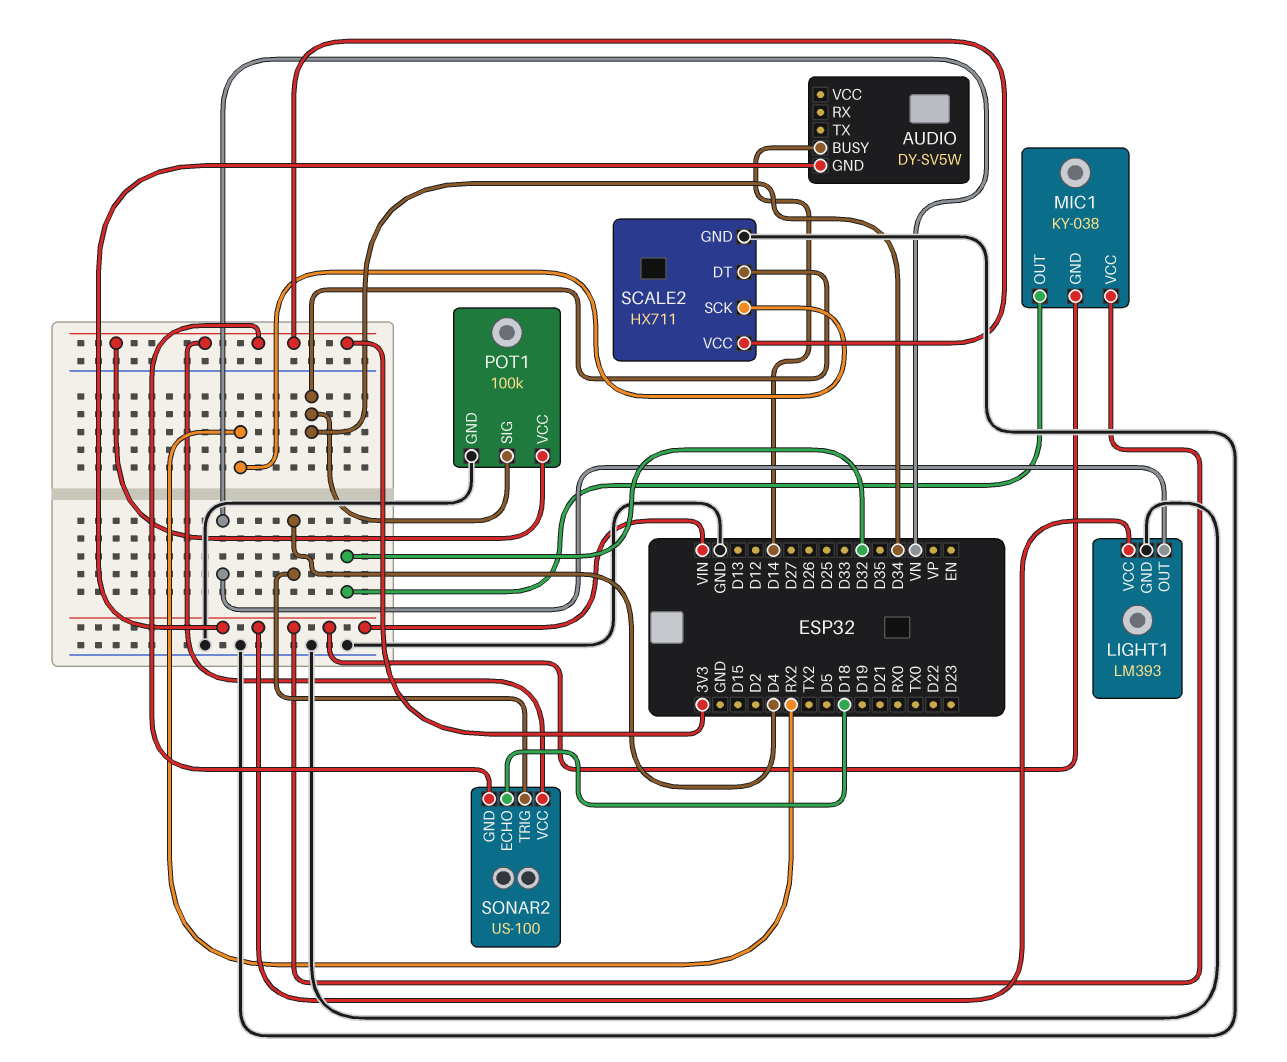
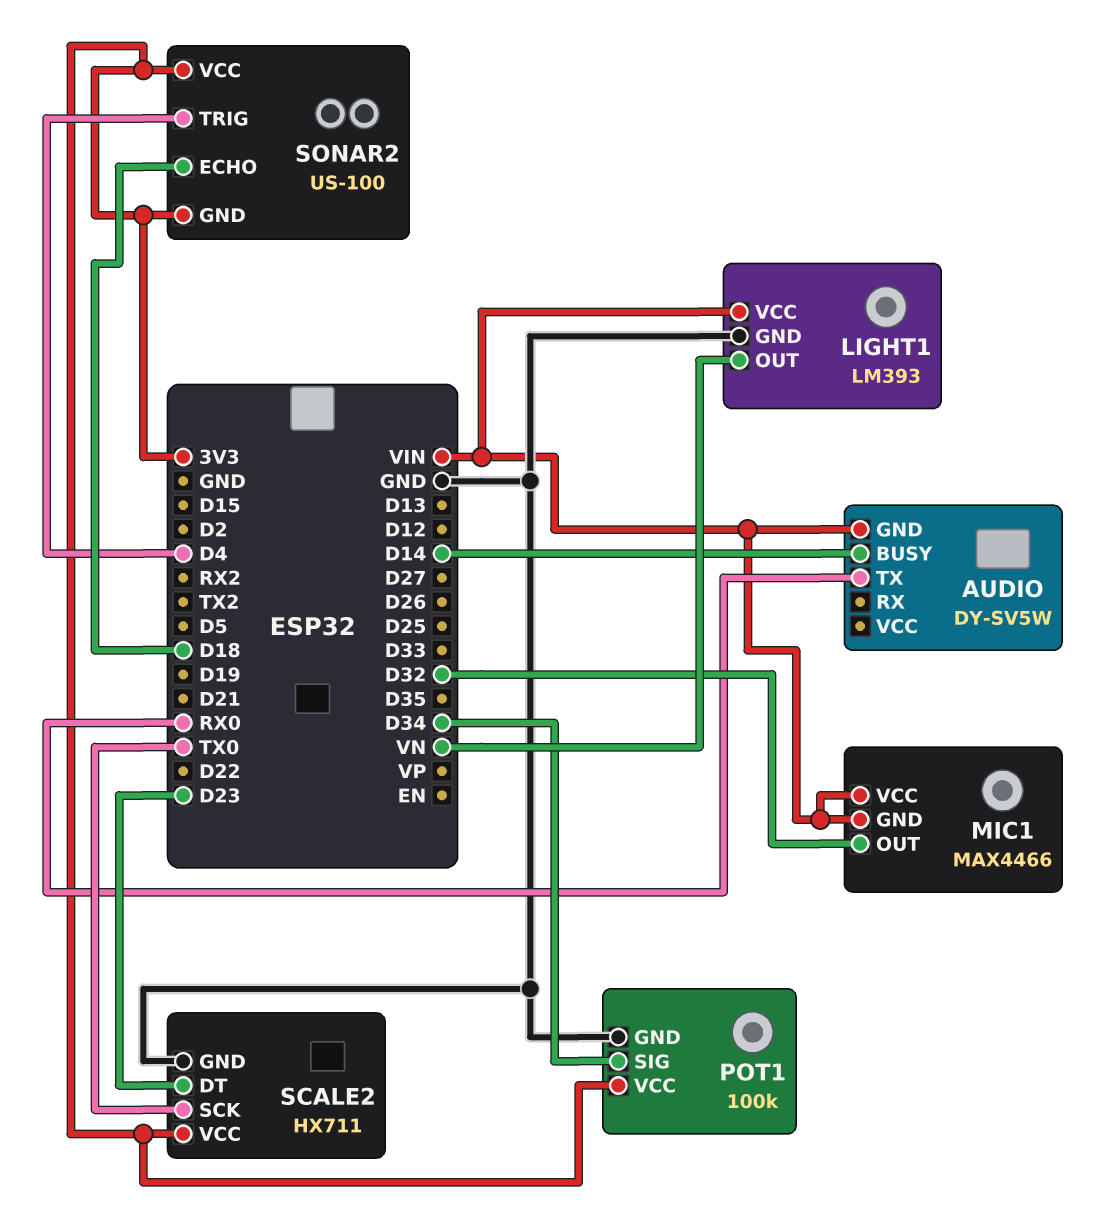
AUDIO pin TX: none -> RX0
MIC1: KY-038 -> MAX4466
SCALE2 pin DT: D34 -> D23
SCALE2 pin SCK: RX2 -> TX0

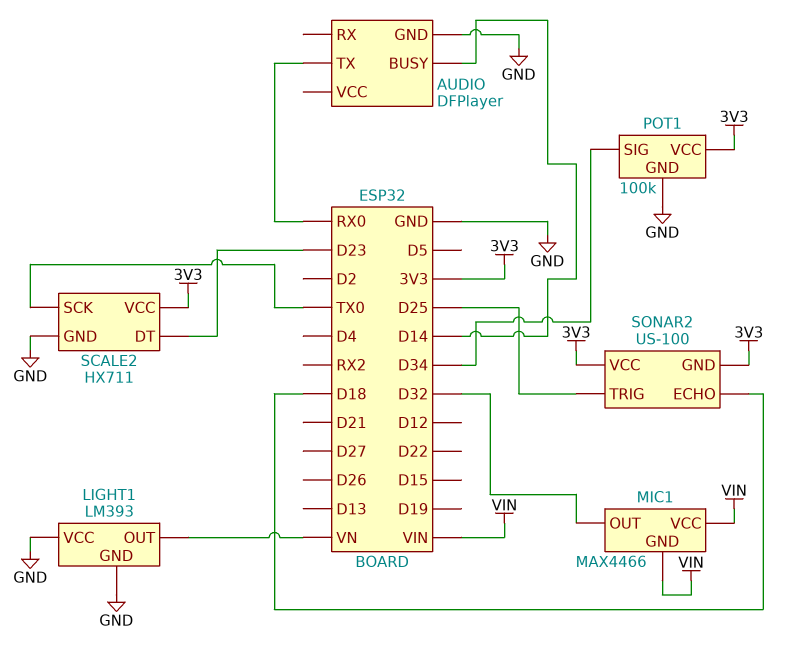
AUDIO: DY-SV5W -> DFPlayer
AUDIO pin GND: VIN -> GND
LIGHT1 pin VCC: VIN -> GND
SONAR2 pin TRIG: D4 -> D25

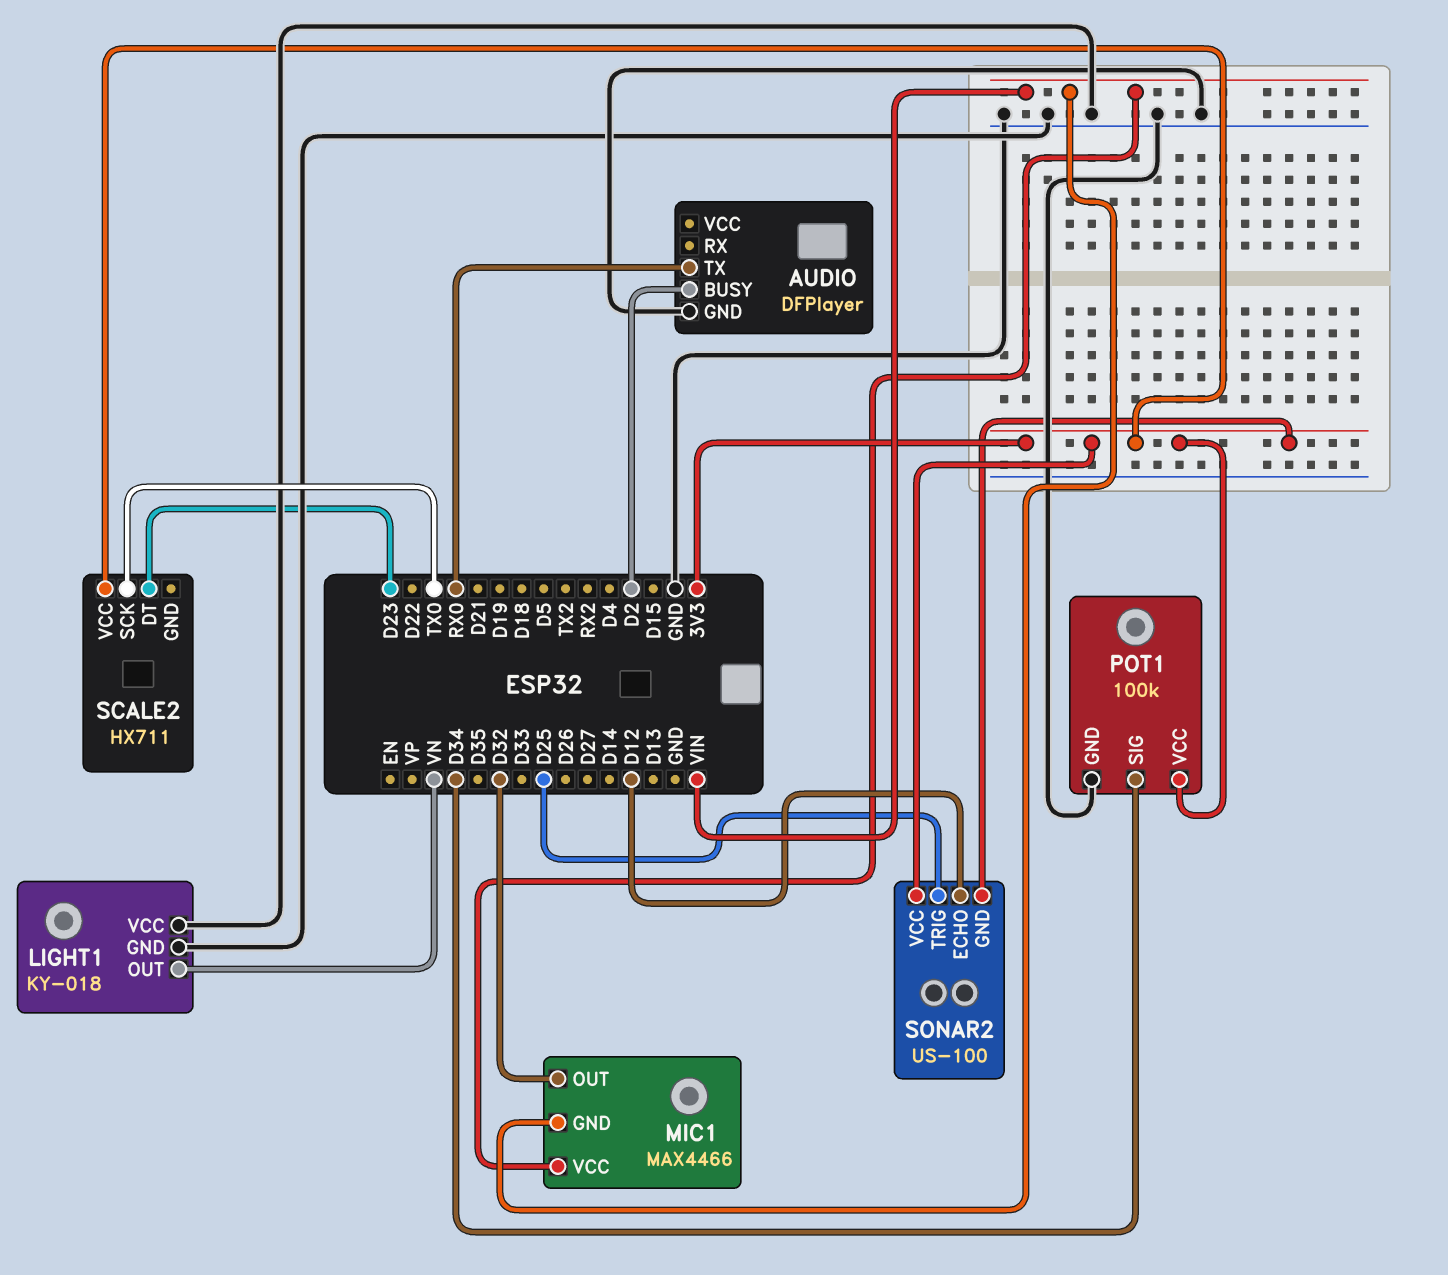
AUDIO pin BUSY: D14 -> D2
LIGHT1: LM393 -> KY-018
SCALE2 pin GND: GND -> none
SONAR2 pin ECHO: D18 -> D12

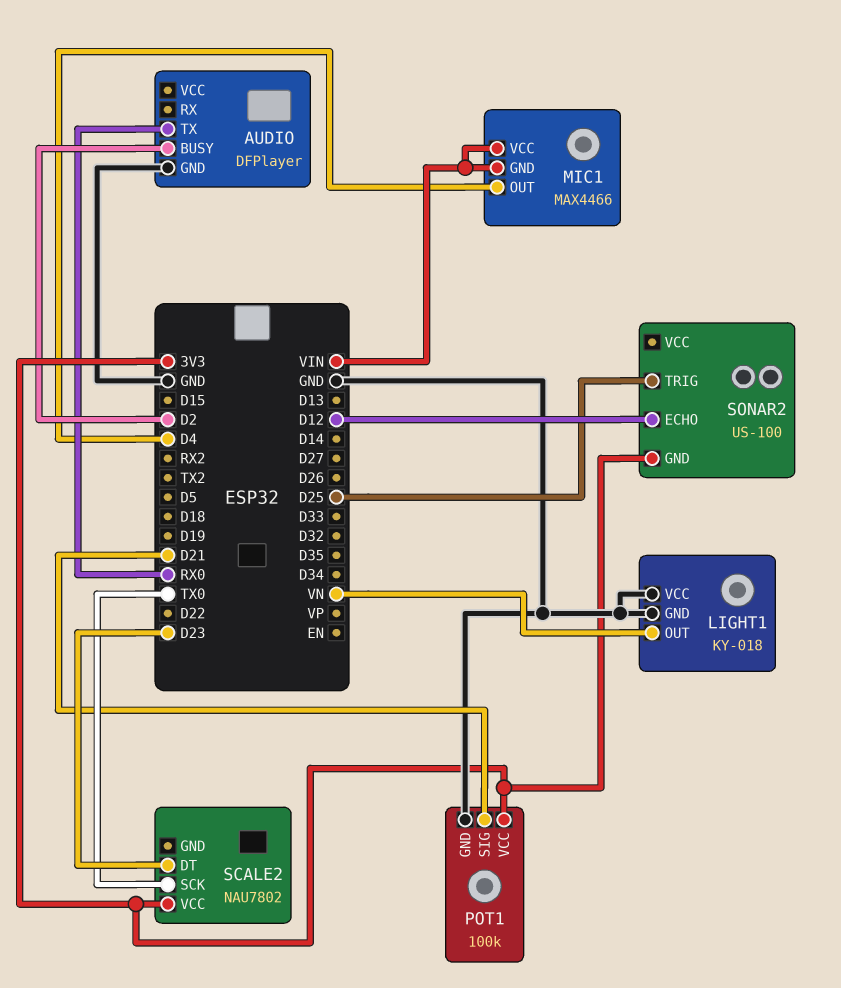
MIC1 pin OUT: D32 -> D4
POT1 pin SIG: D34 -> D21
SCALE2: HX711 -> NAU7802
SONAR2 pin VCC: 3V3 -> none

